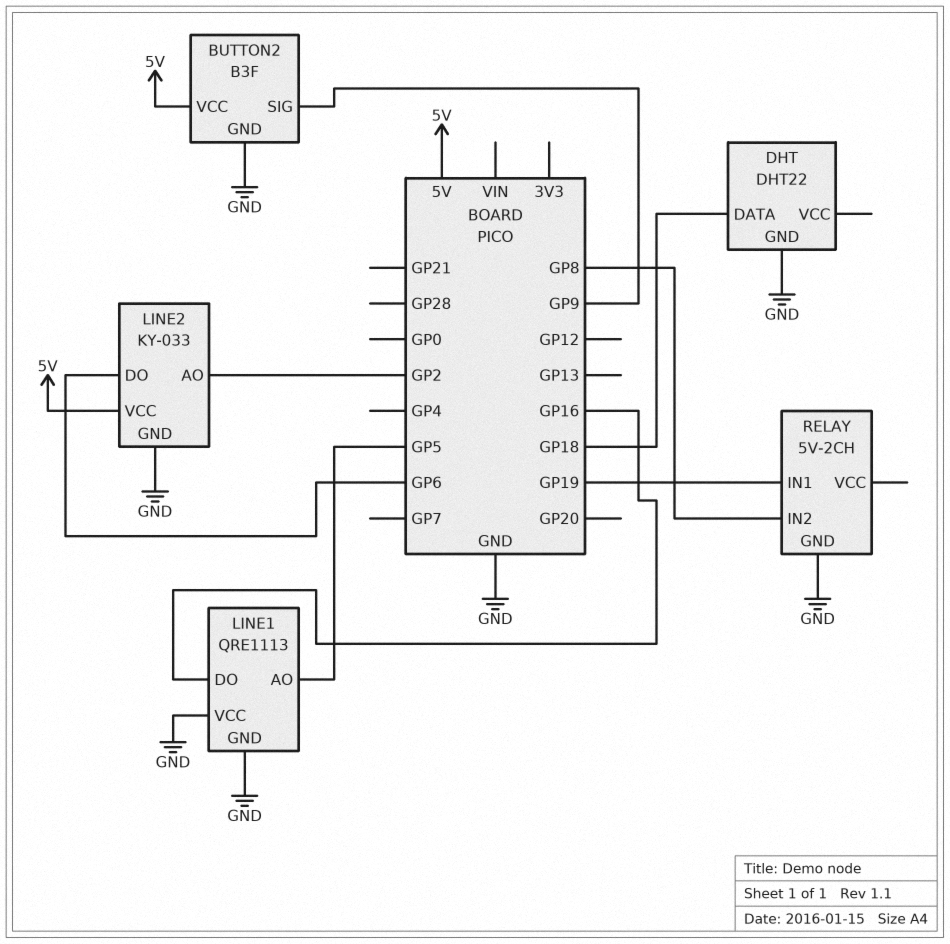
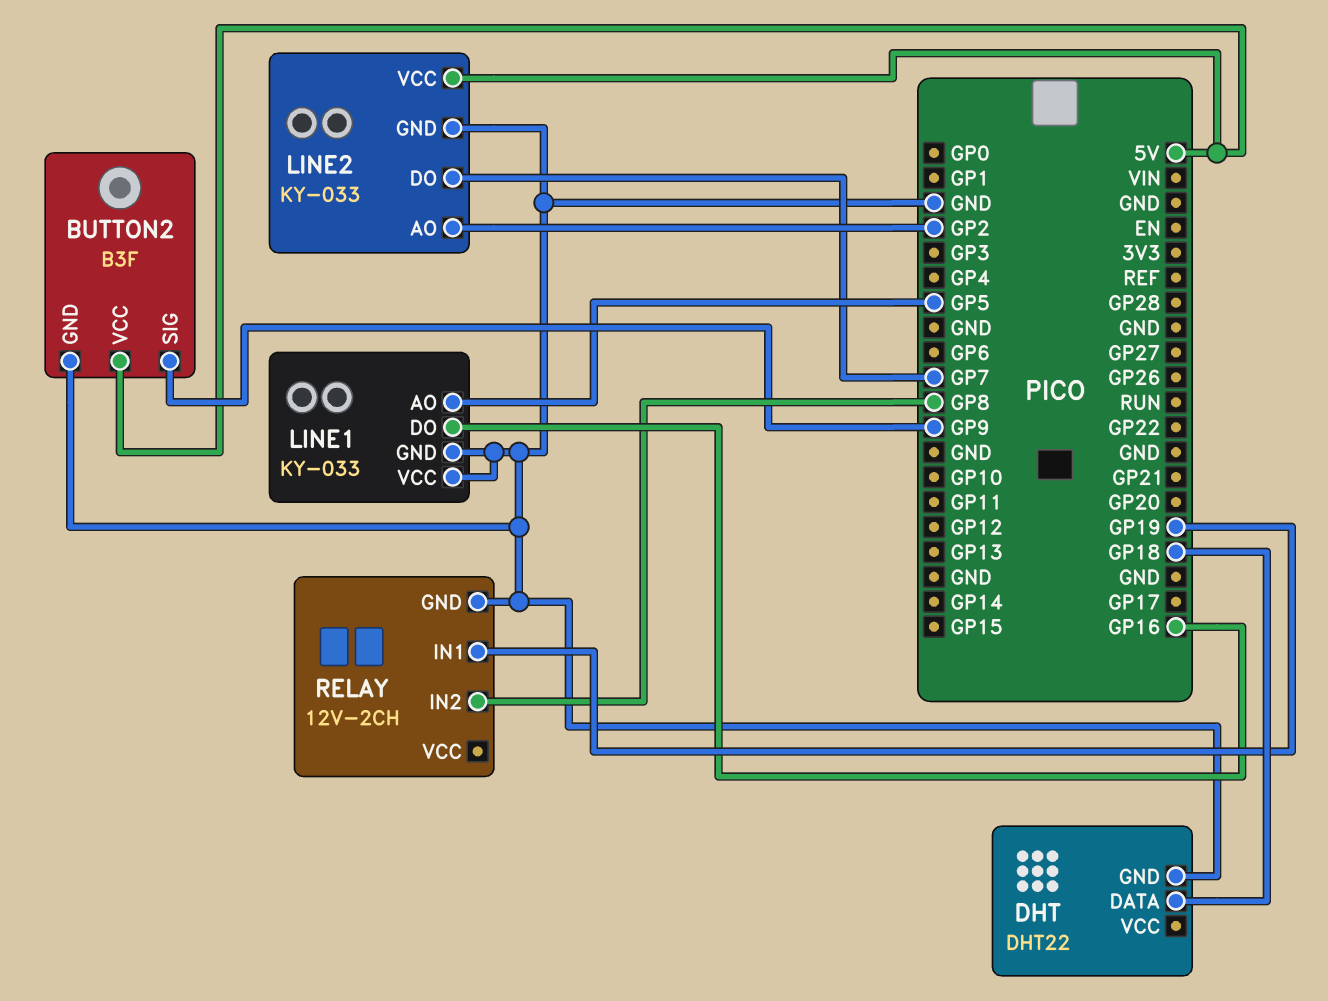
LINE1: QRE1113 -> KY-033
LINE2 pin DO: GP6 -> GP7
RELAY: 5V-2CH -> 12V-2CH

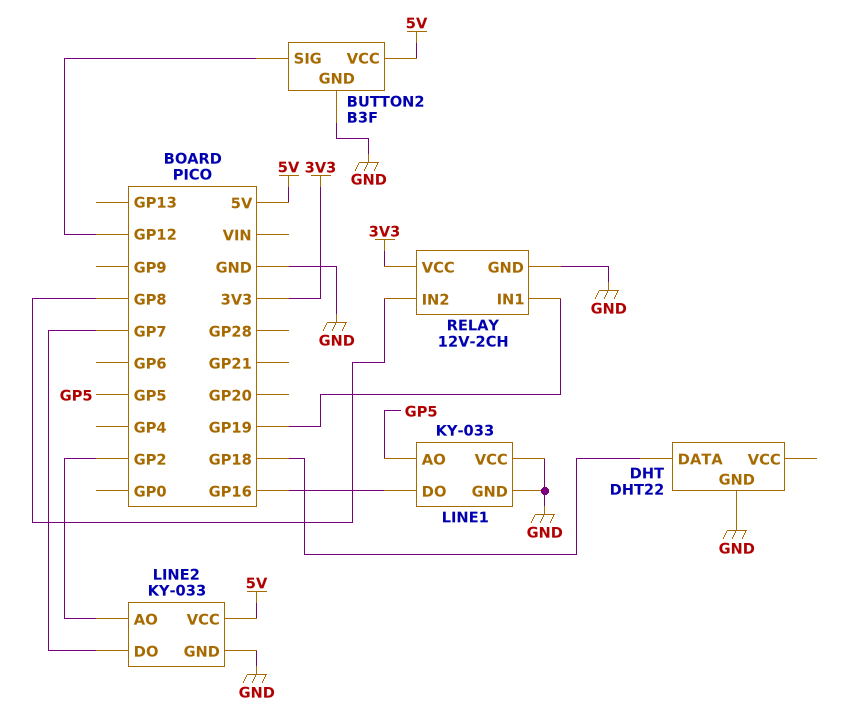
BUTTON2 pin SIG: GP9 -> GP12
RELAY pin VCC: none -> 3V3

